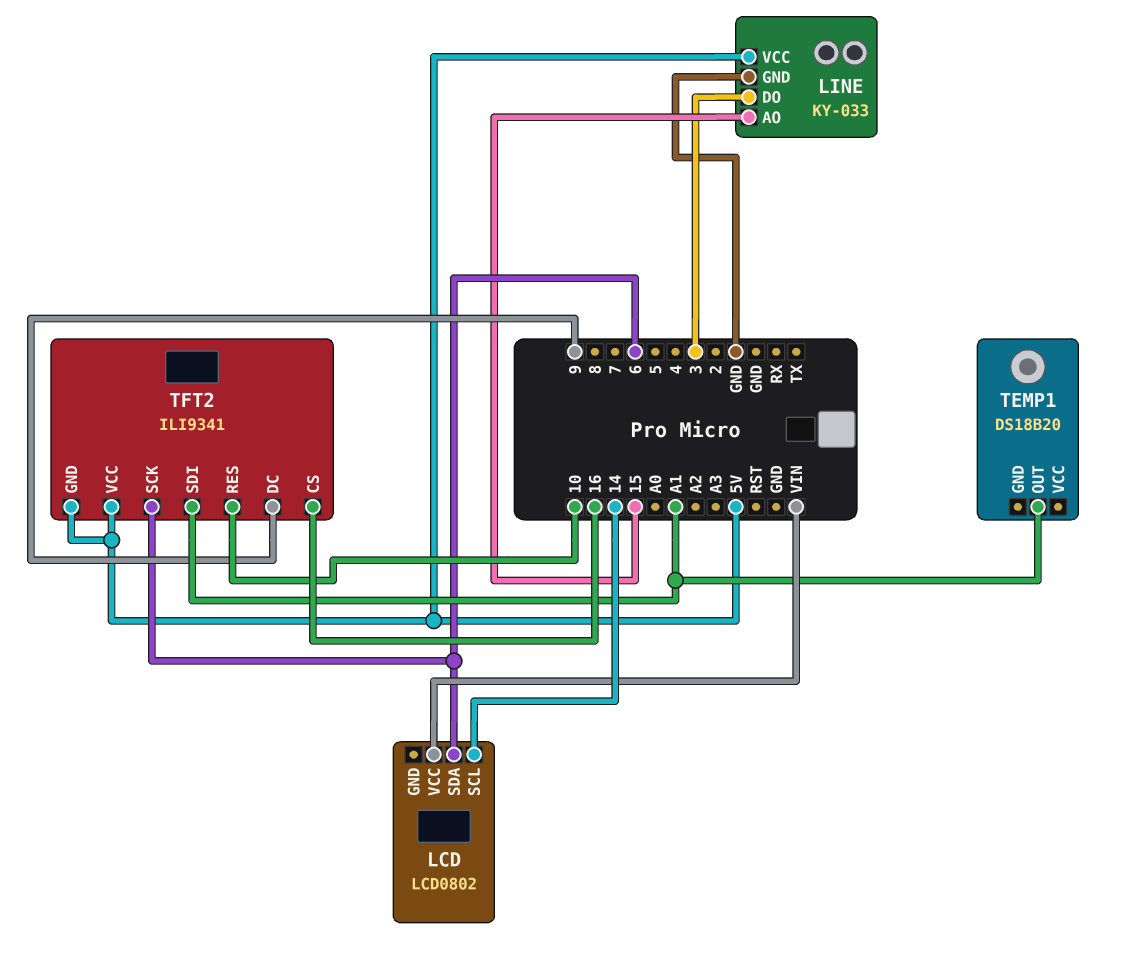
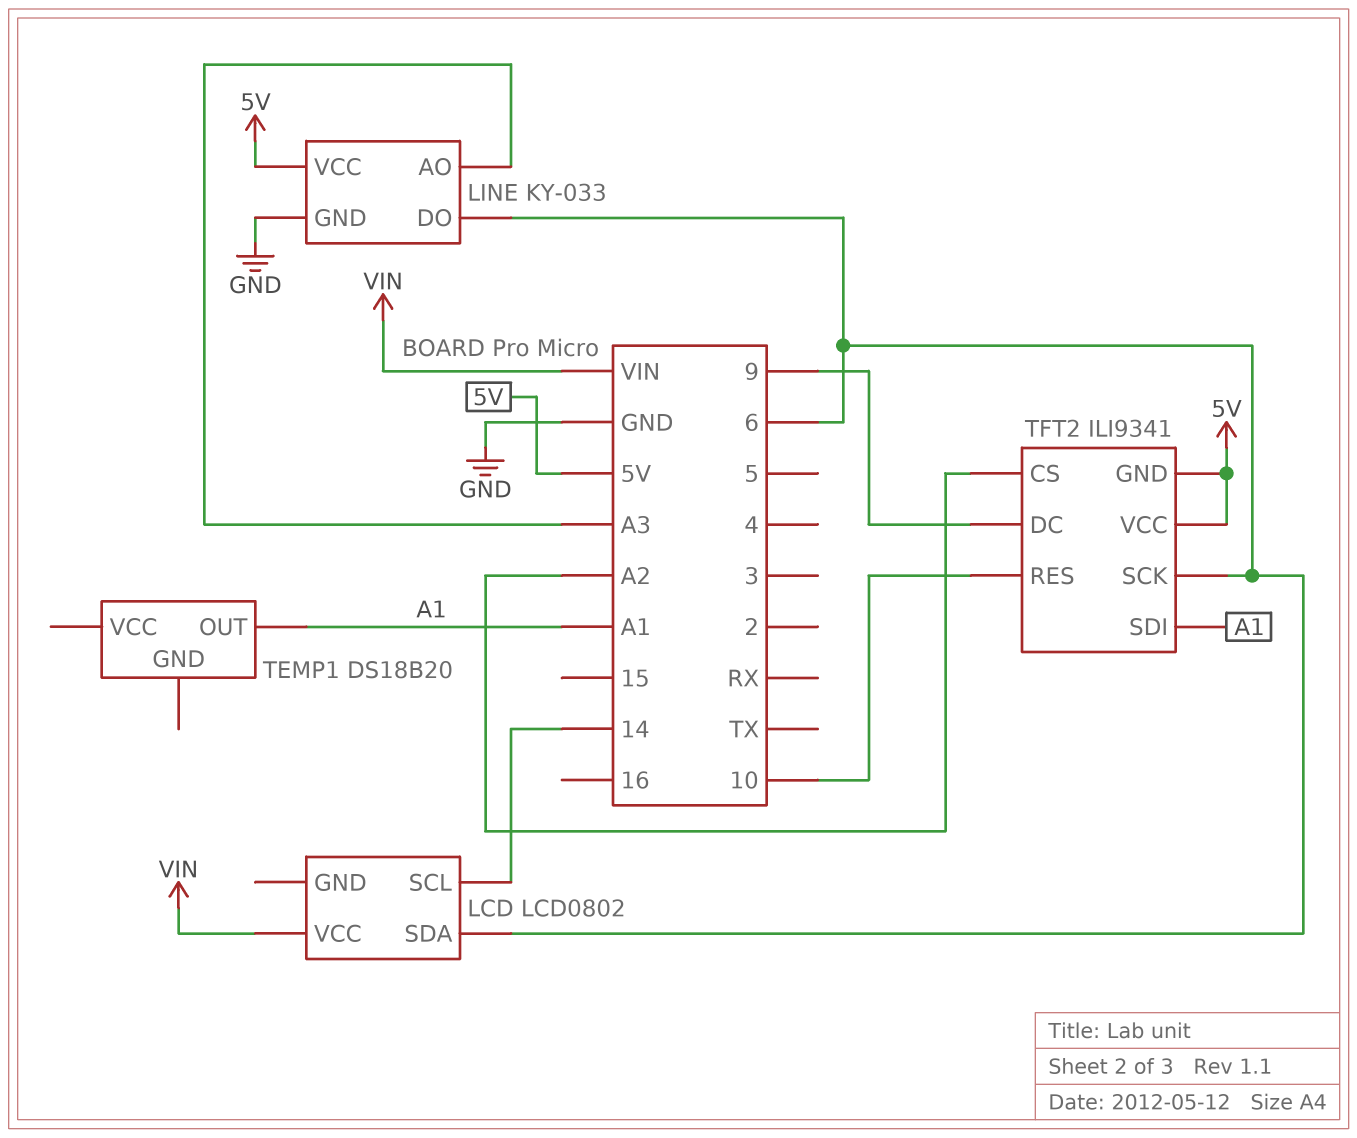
LINE pin AO: 15 -> A3
LINE pin DO: 3 -> 6
TFT2 pin CS: 16 -> A2

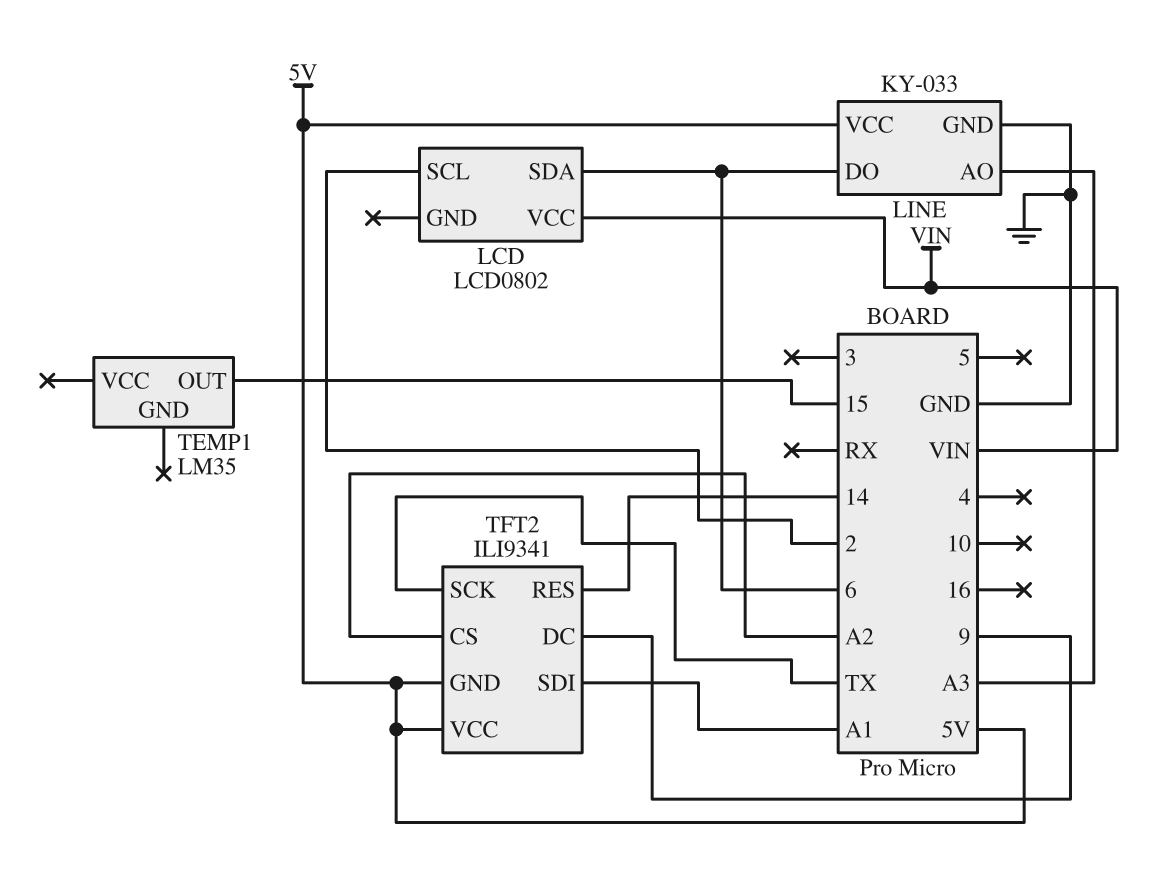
LCD pin SCL: 14 -> 2
TEMP1: DS18B20 -> LM35
TEMP1 pin OUT: A1 -> 15
TFT2 pin RES: 10 -> 14
TFT2 pin SCK: 6 -> TX

